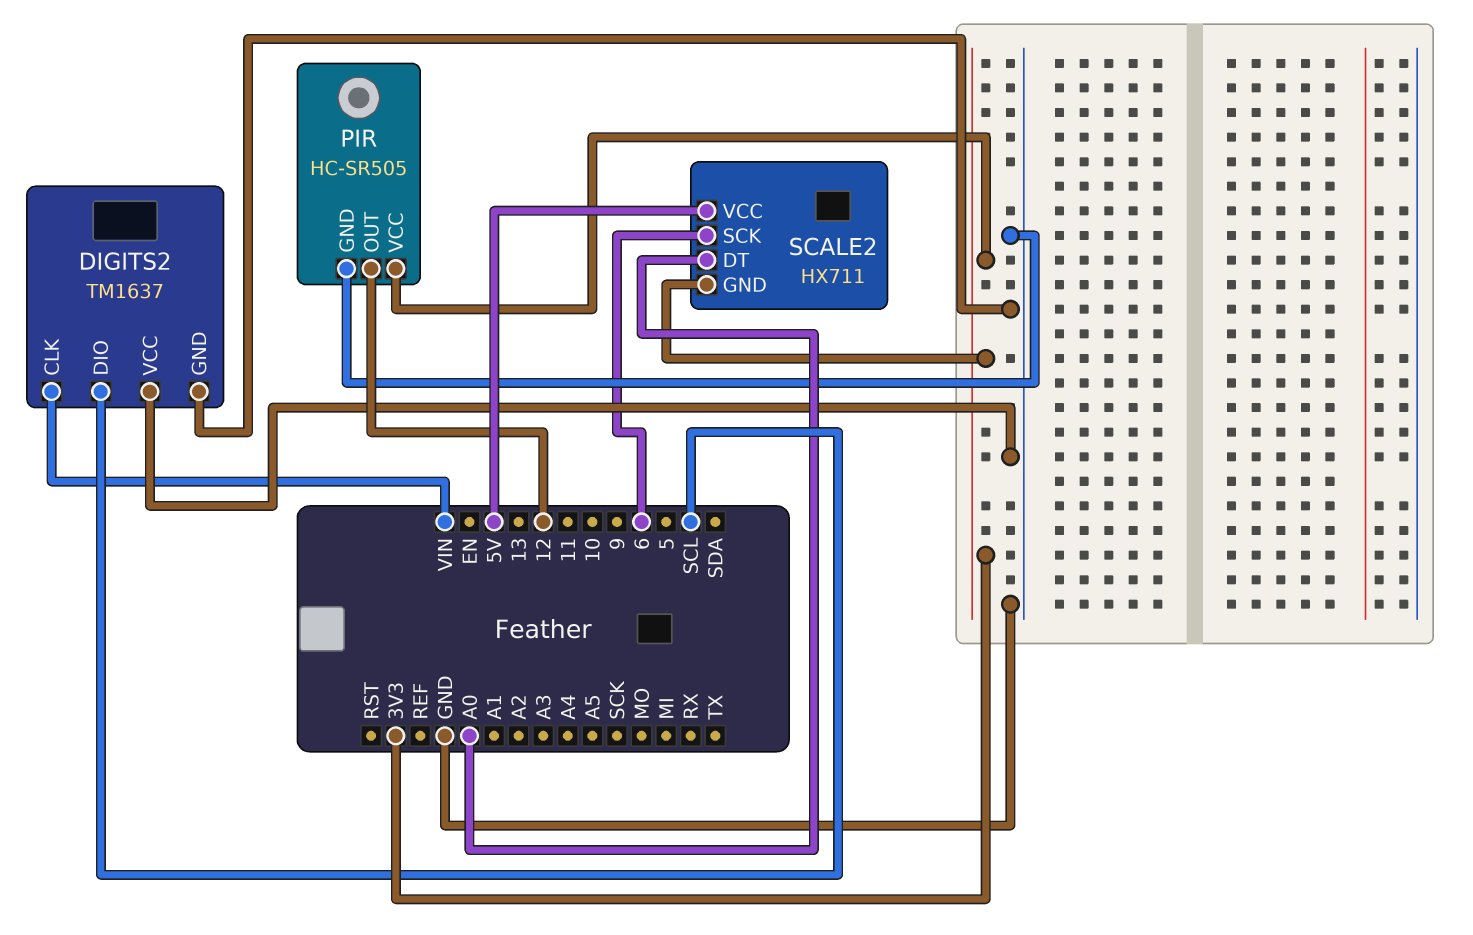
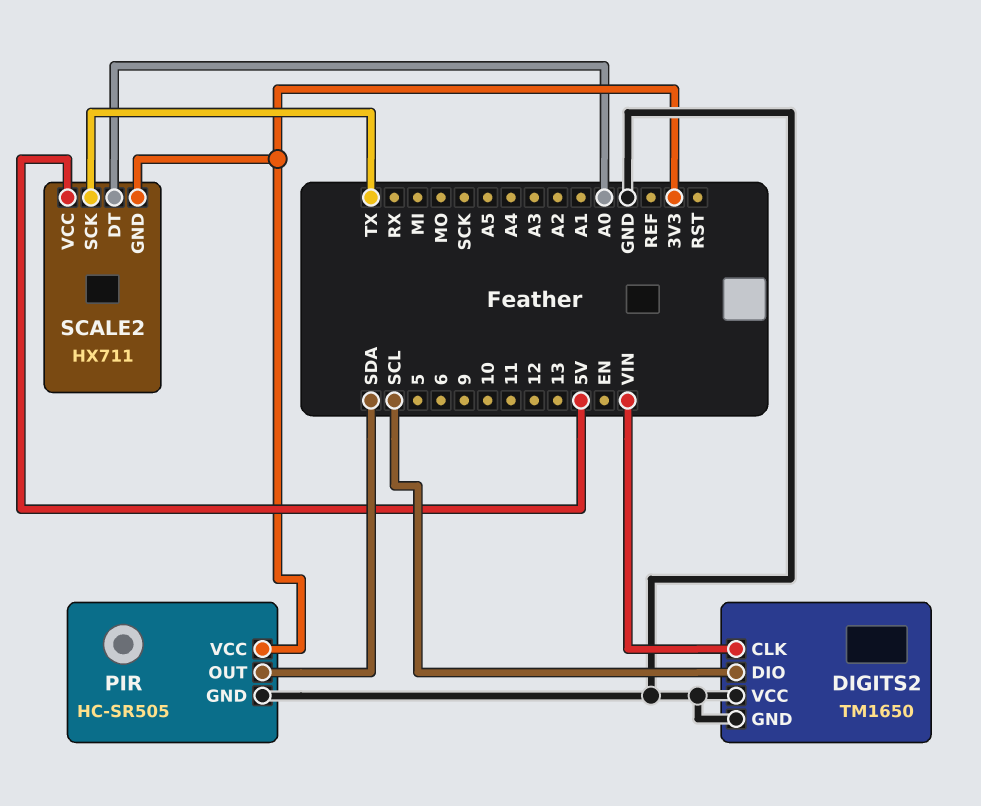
DIGITS2: TM1637 -> TM1650
PIR pin OUT: 12 -> SDA
SCALE2 pin SCK: 6 -> TX

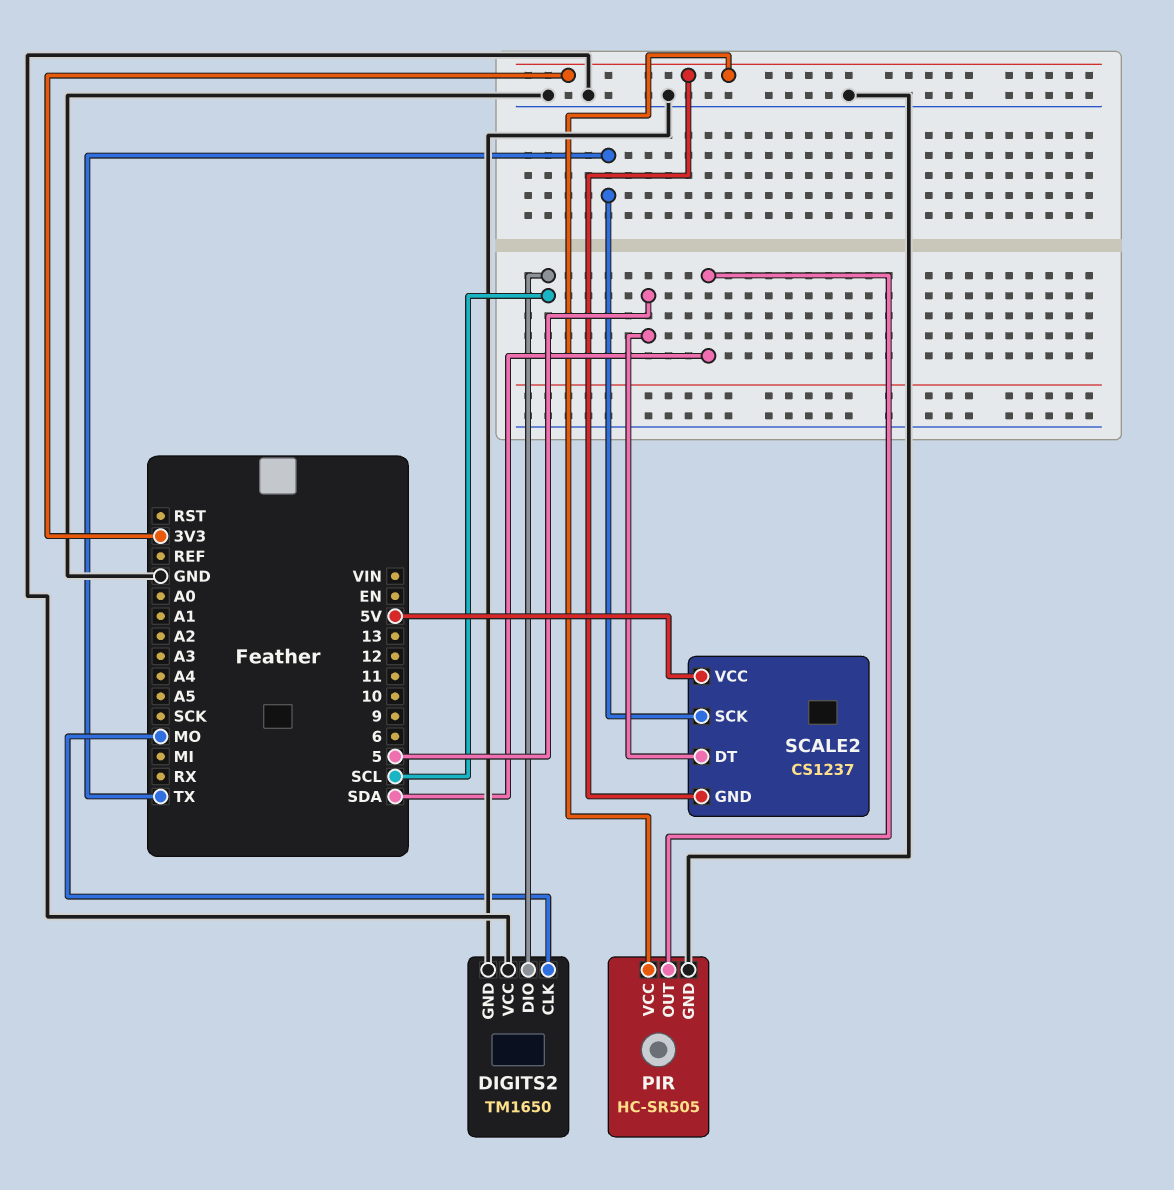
DIGITS2 pin CLK: VIN -> MO
SCALE2: HX711 -> CS1237
SCALE2 pin DT: A0 -> 5

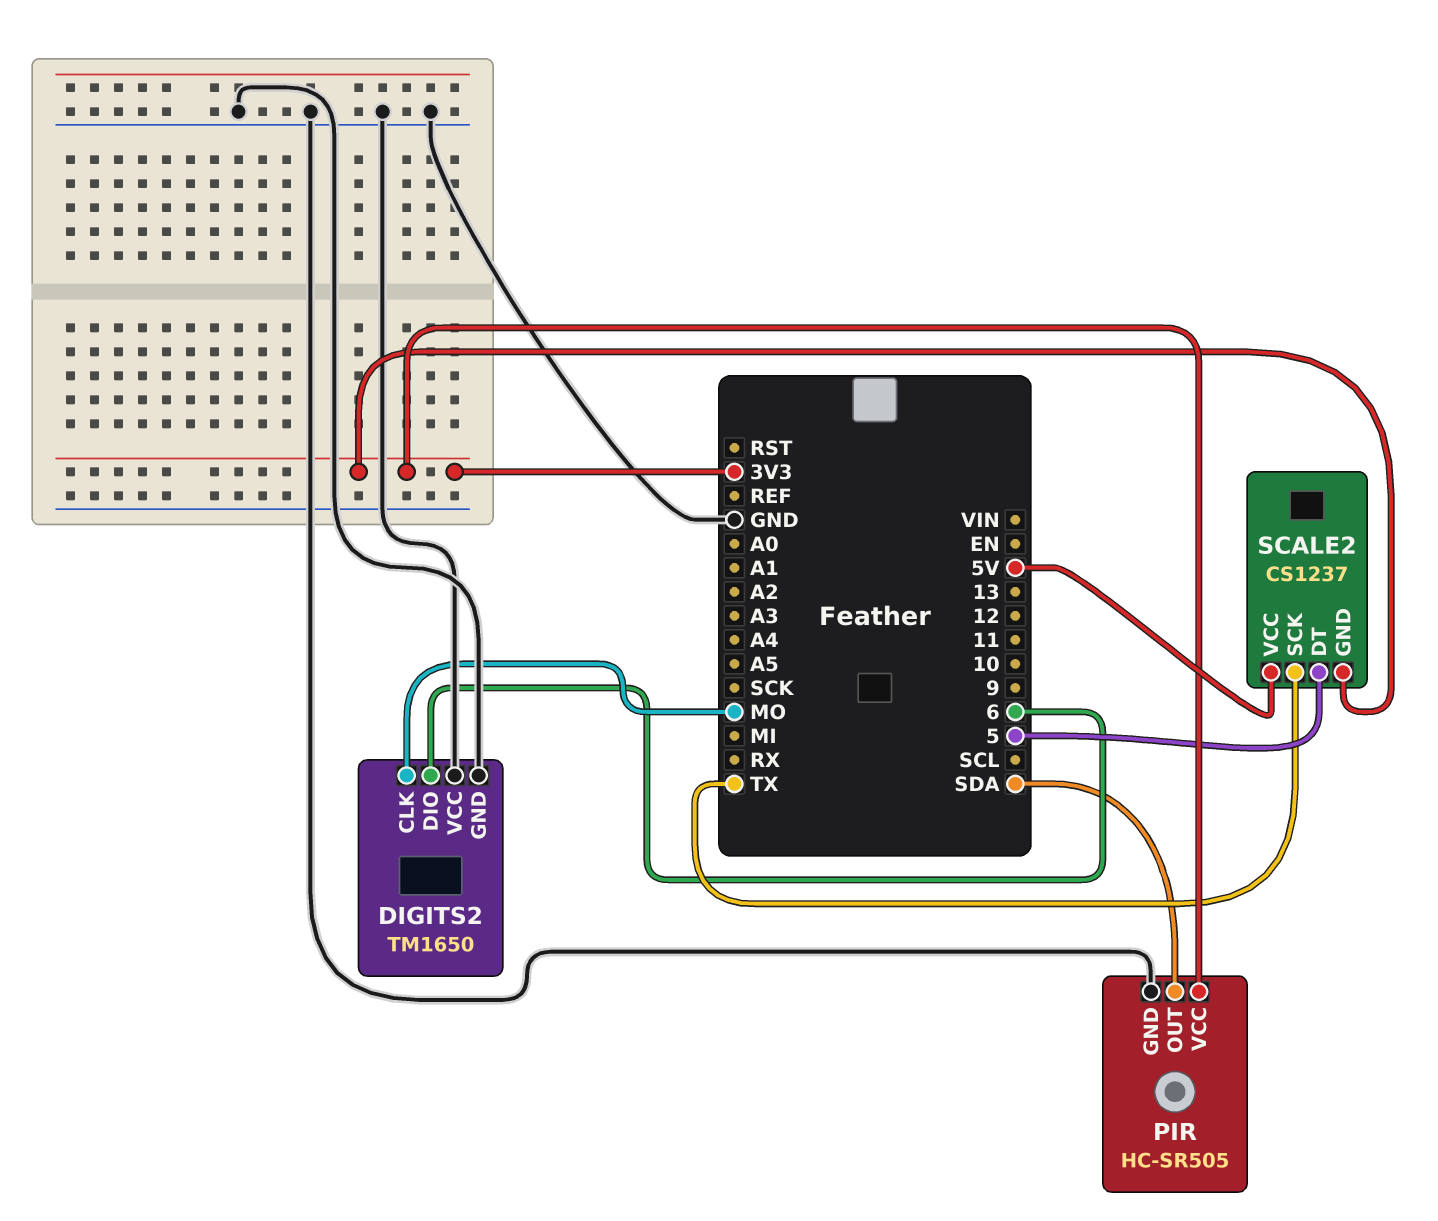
DIGITS2 pin DIO: SCL -> 6

